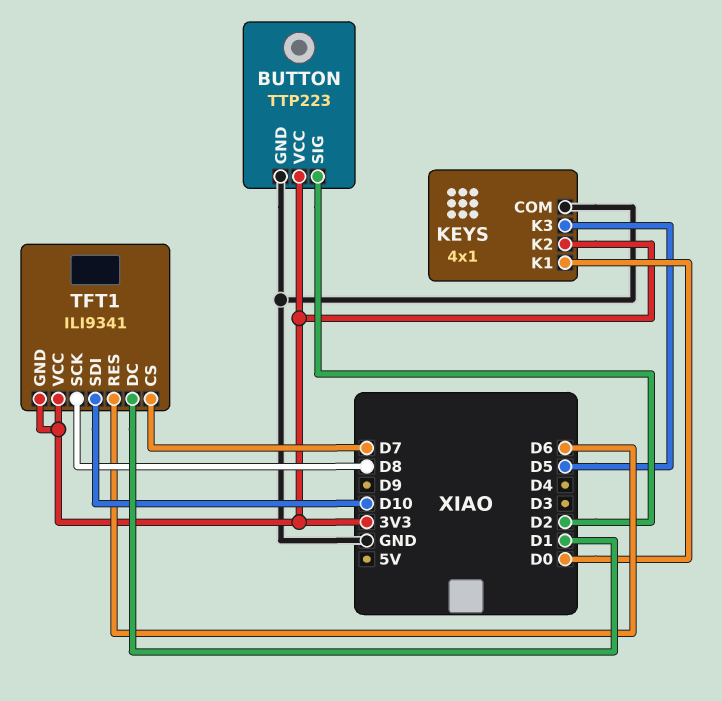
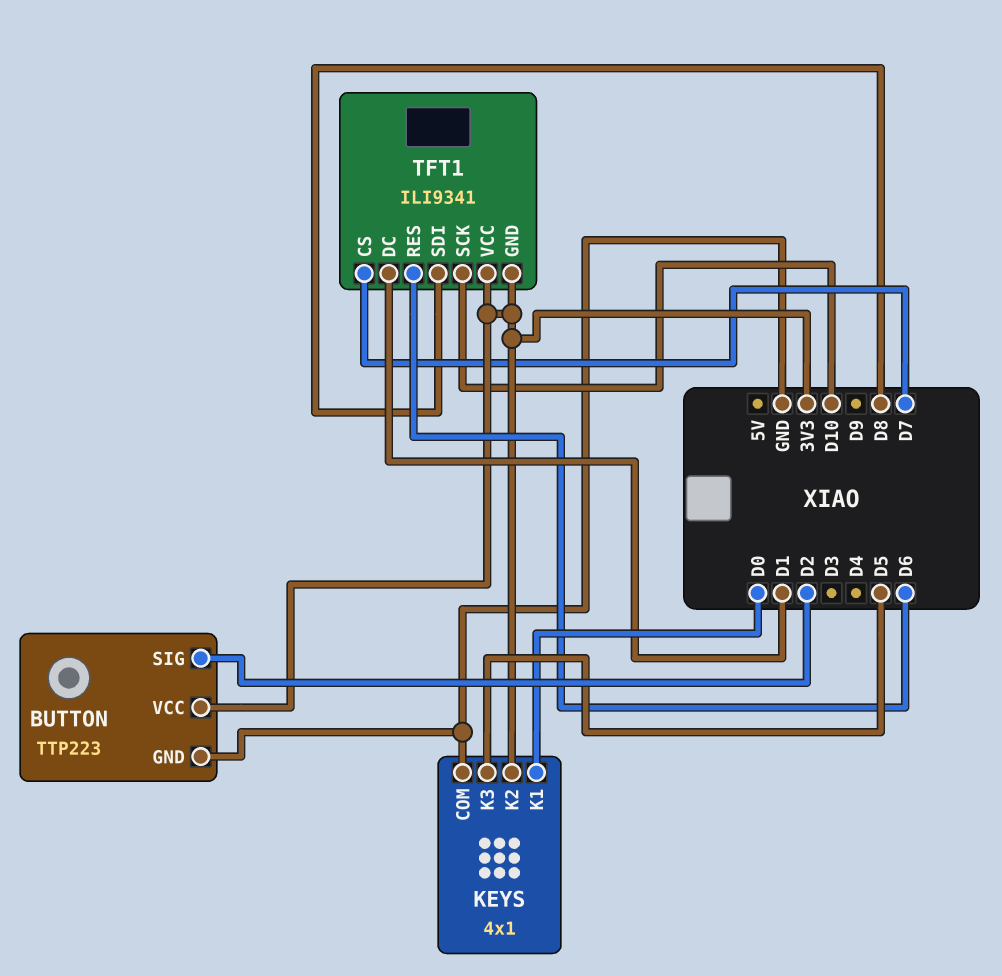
TFT1 pin SCK: D8 -> D10
TFT1 pin SDI: D10 -> D8

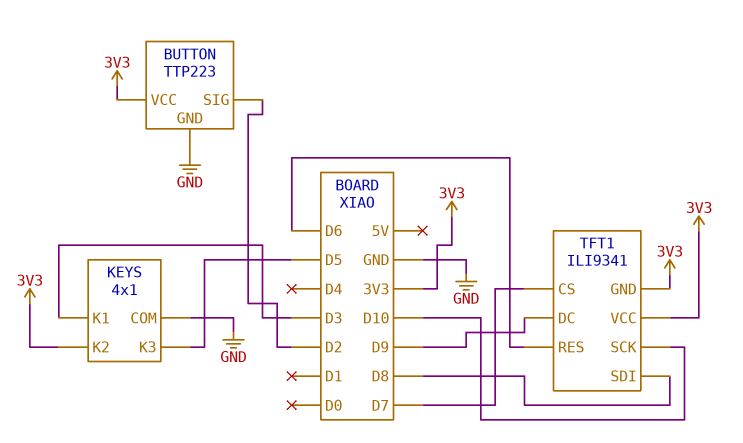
KEYS pin K1: D0 -> D3
TFT1 pin DC: D1 -> D9

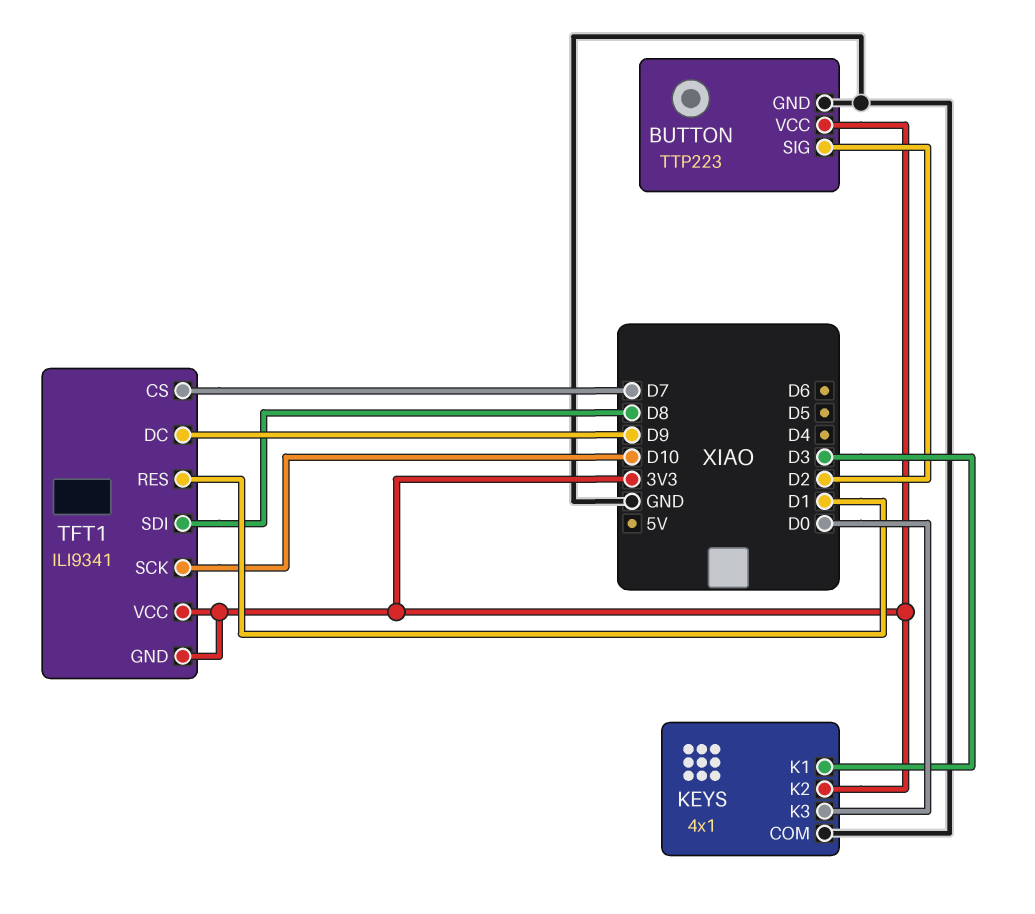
KEYS pin K3: D5 -> D0
TFT1 pin RES: D6 -> D1

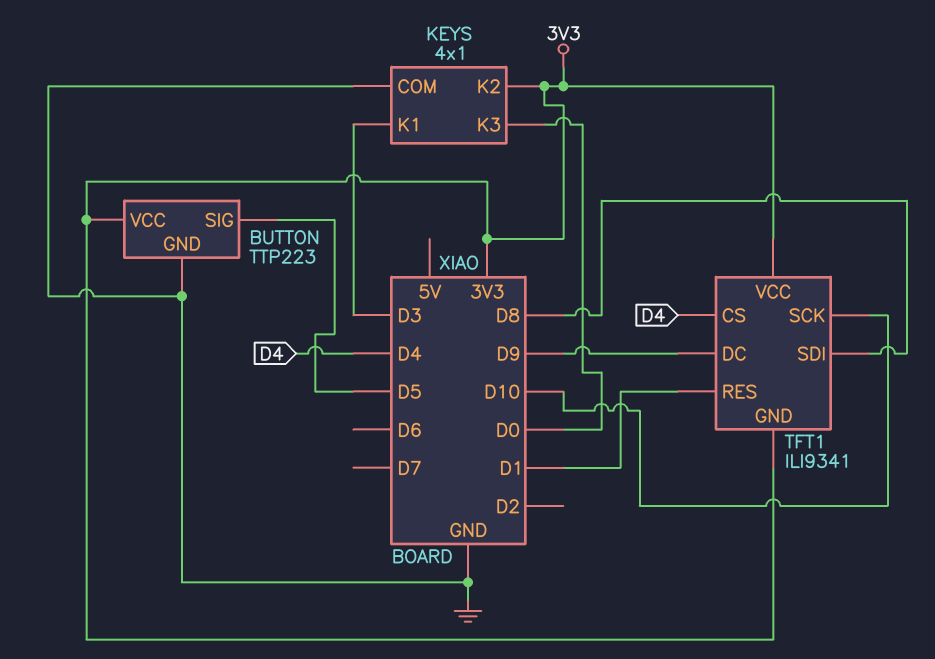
BUTTON pin SIG: D2 -> D5
TFT1 pin CS: D7 -> D4

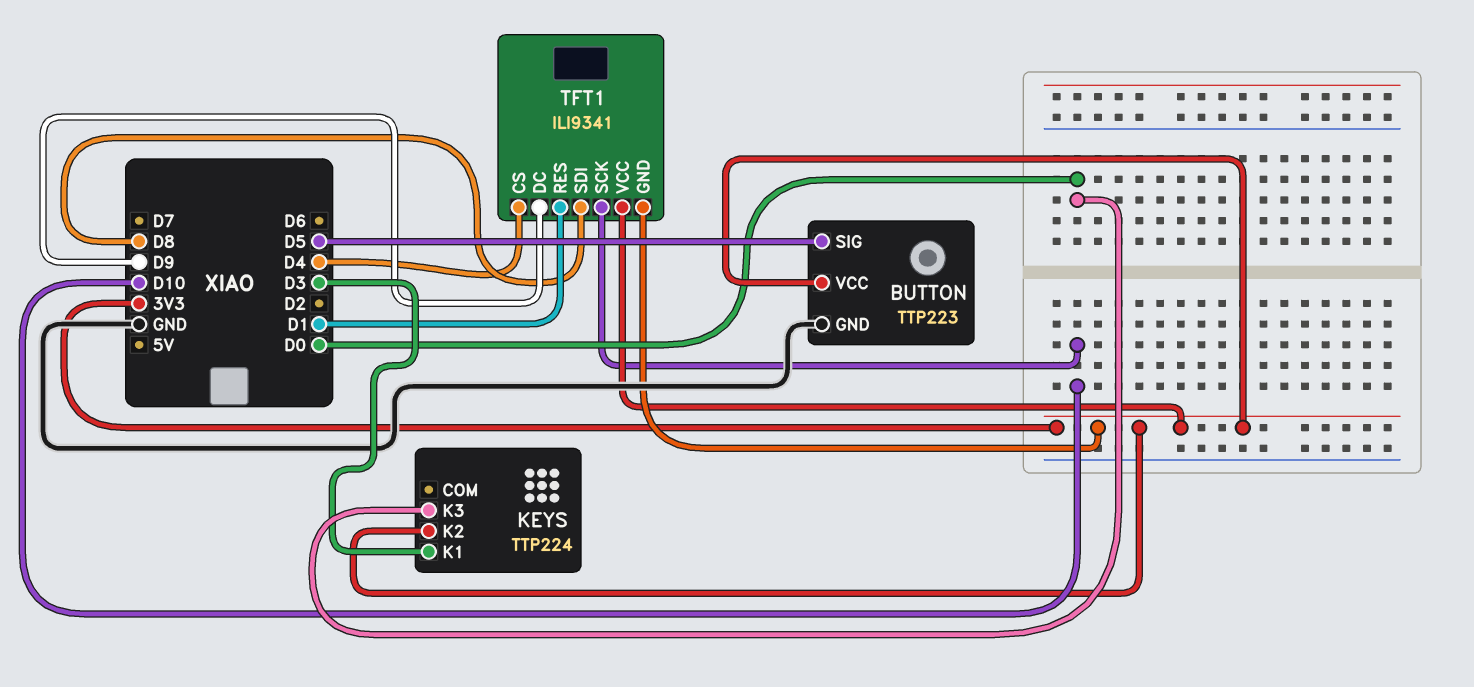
KEYS: 4x1 -> TTP224
KEYS pin COM: GND -> none

